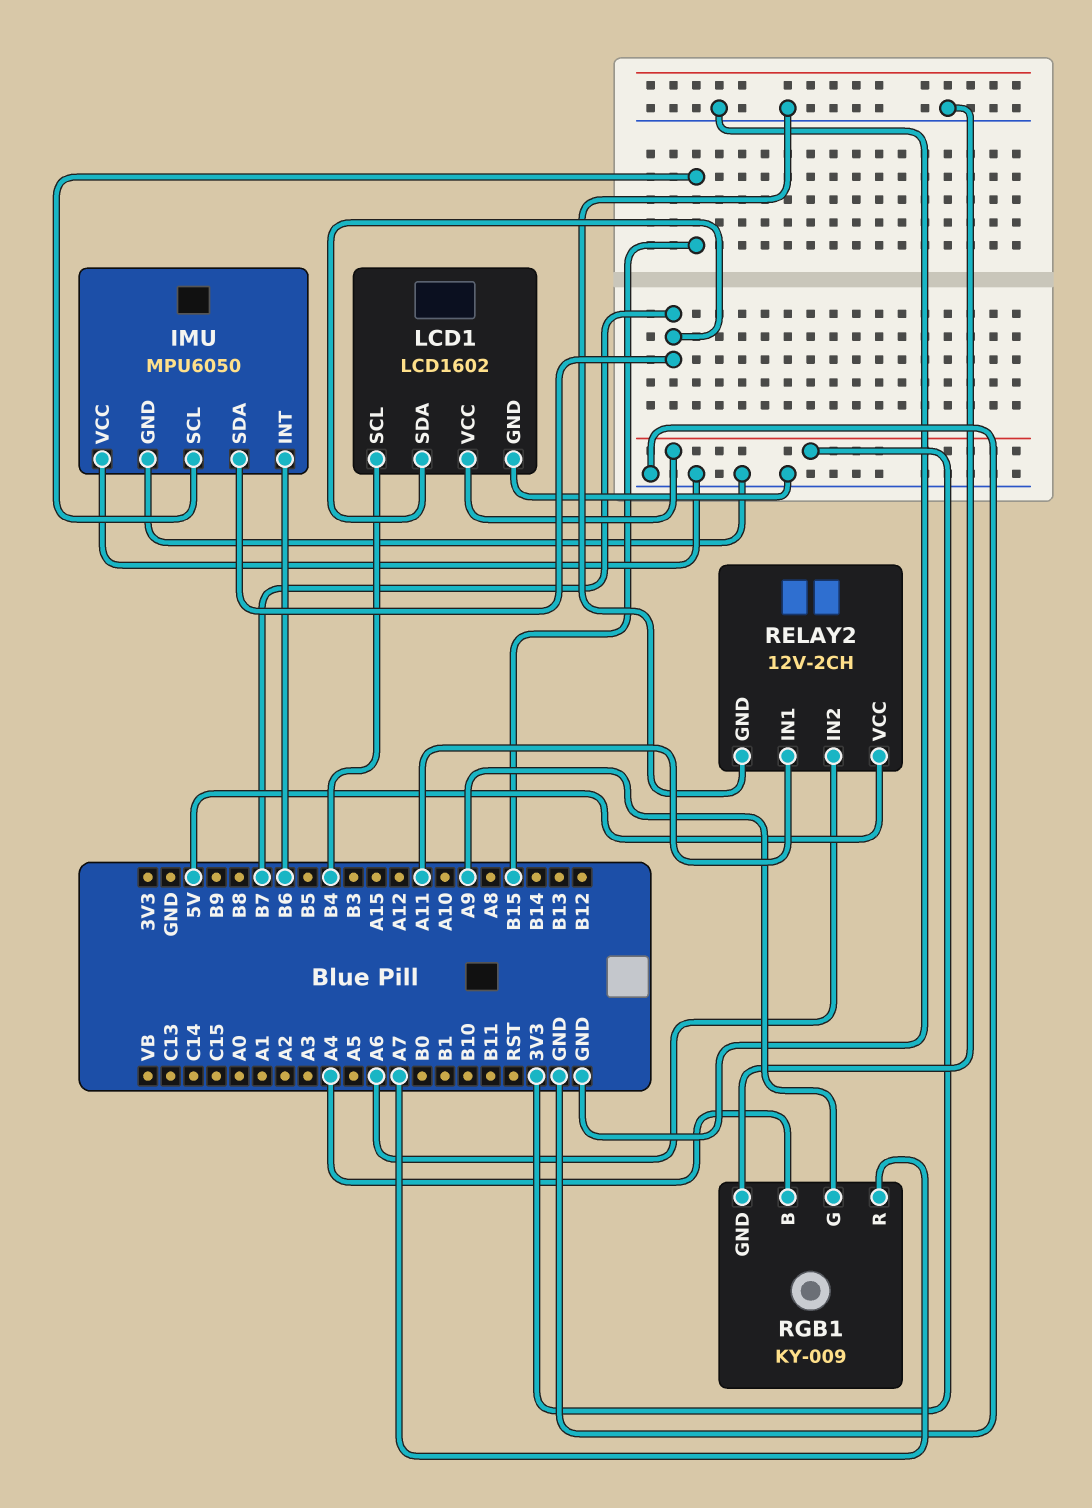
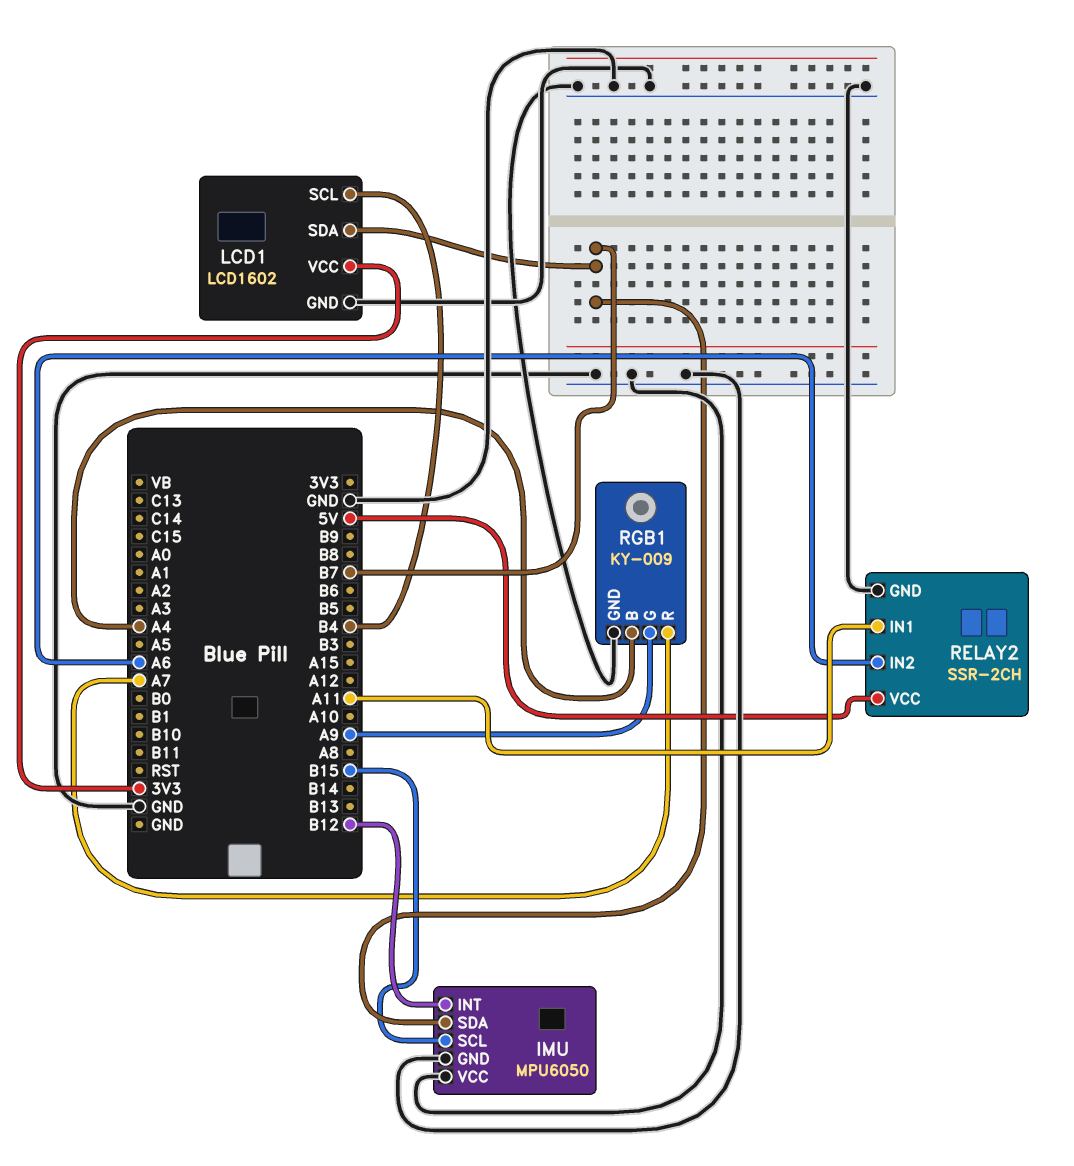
IMU pin INT: B6 -> B12
RELAY2: 12V-2CH -> SSR-2CH

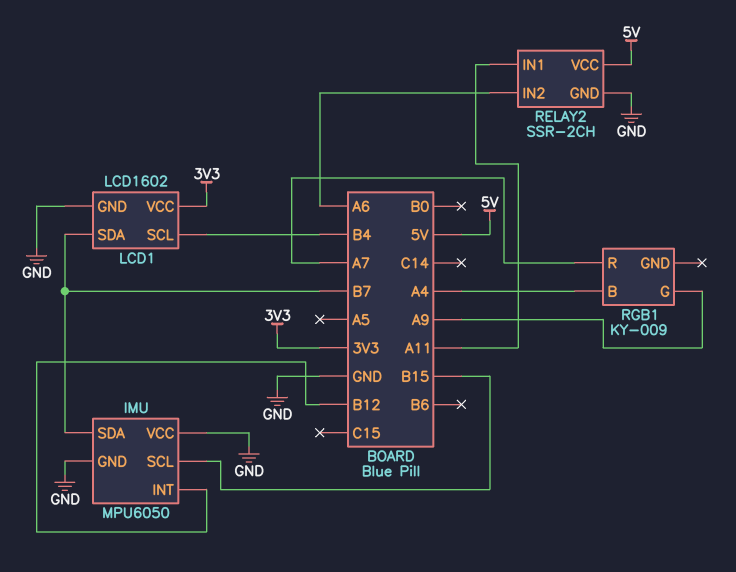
RGB1 pin GND: GND -> none

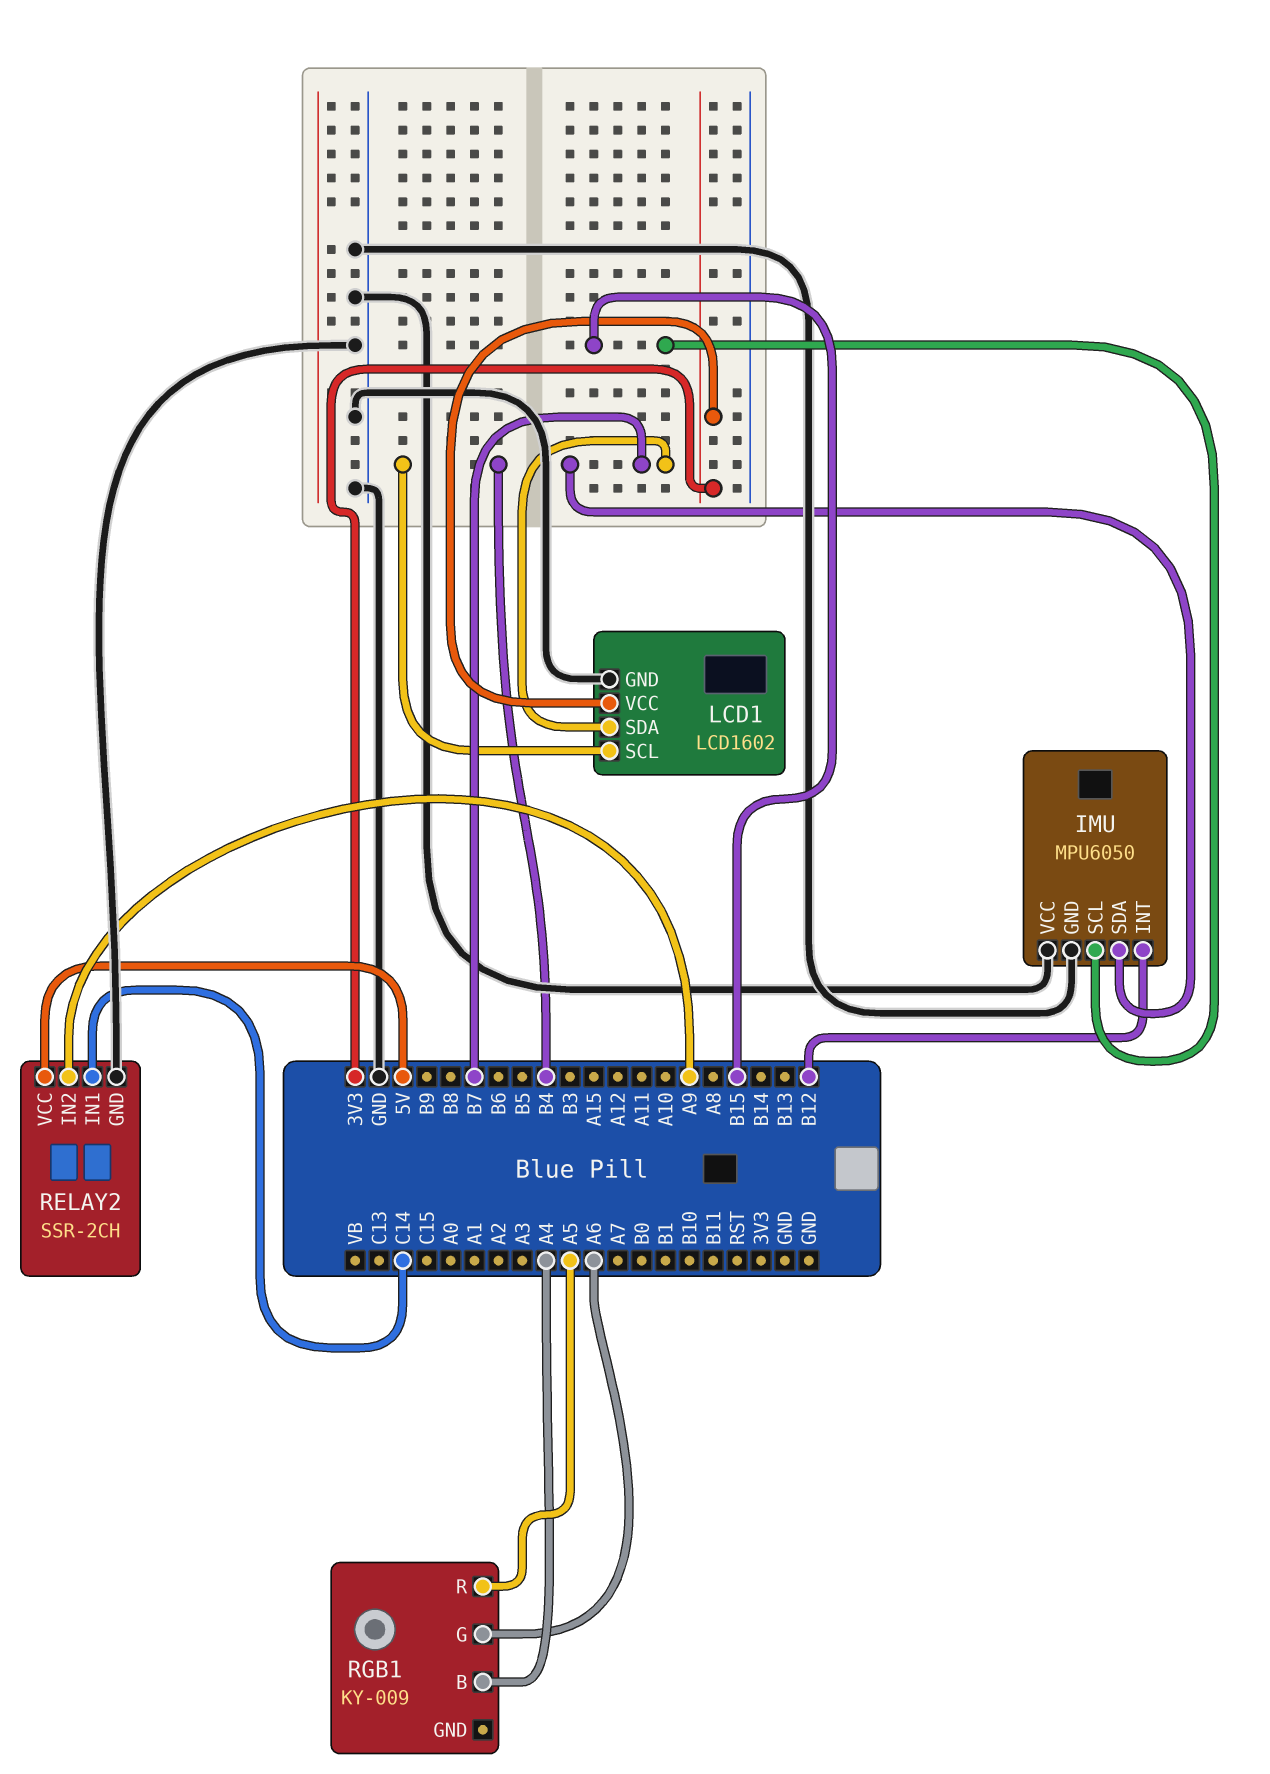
RELAY2 pin IN1: A11 -> C14
RELAY2 pin IN2: A6 -> A9
RGB1 pin G: A9 -> A6
RGB1 pin R: A7 -> A5

